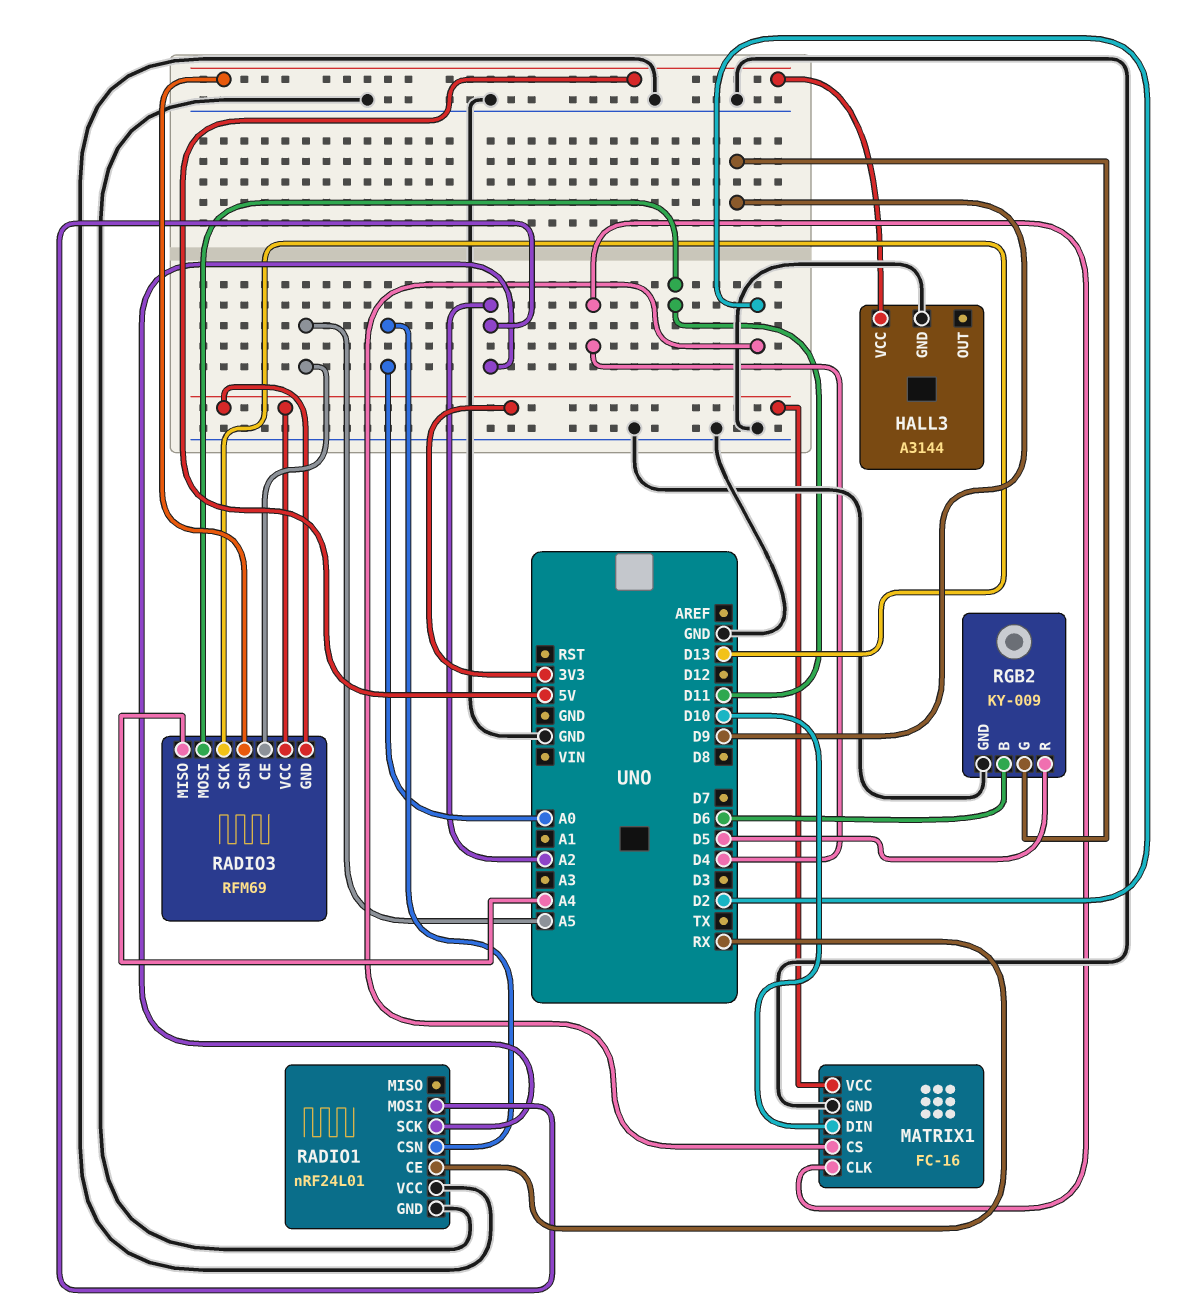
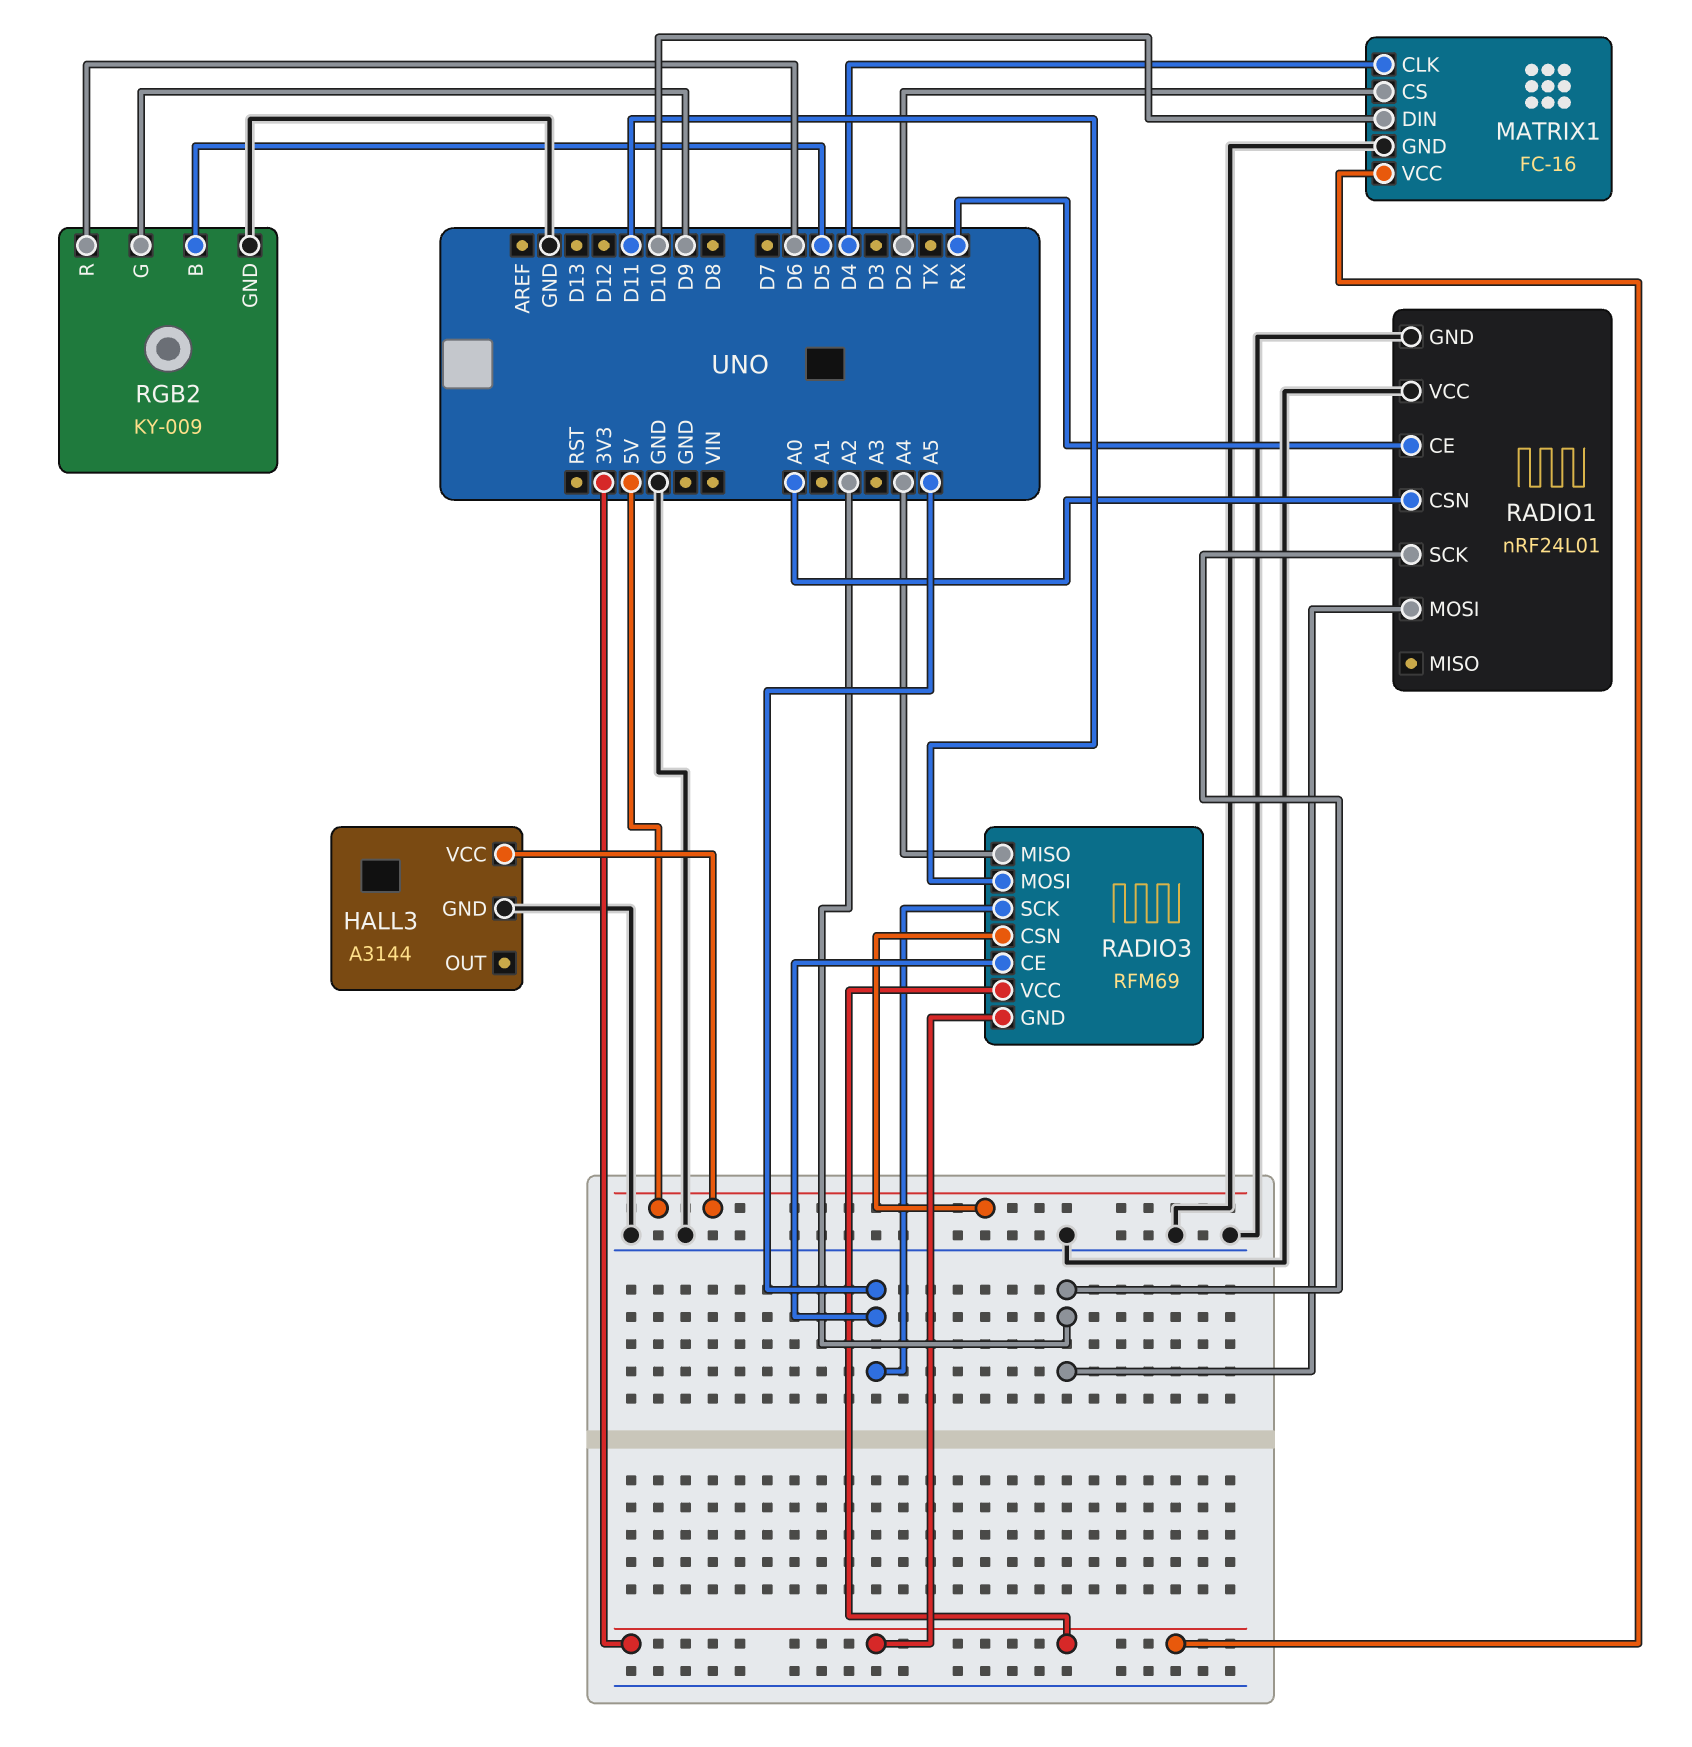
RADIO3 pin SCK: D13 -> A5
RGB2 pin B: D6 -> D5
RGB2 pin R: D5 -> D6

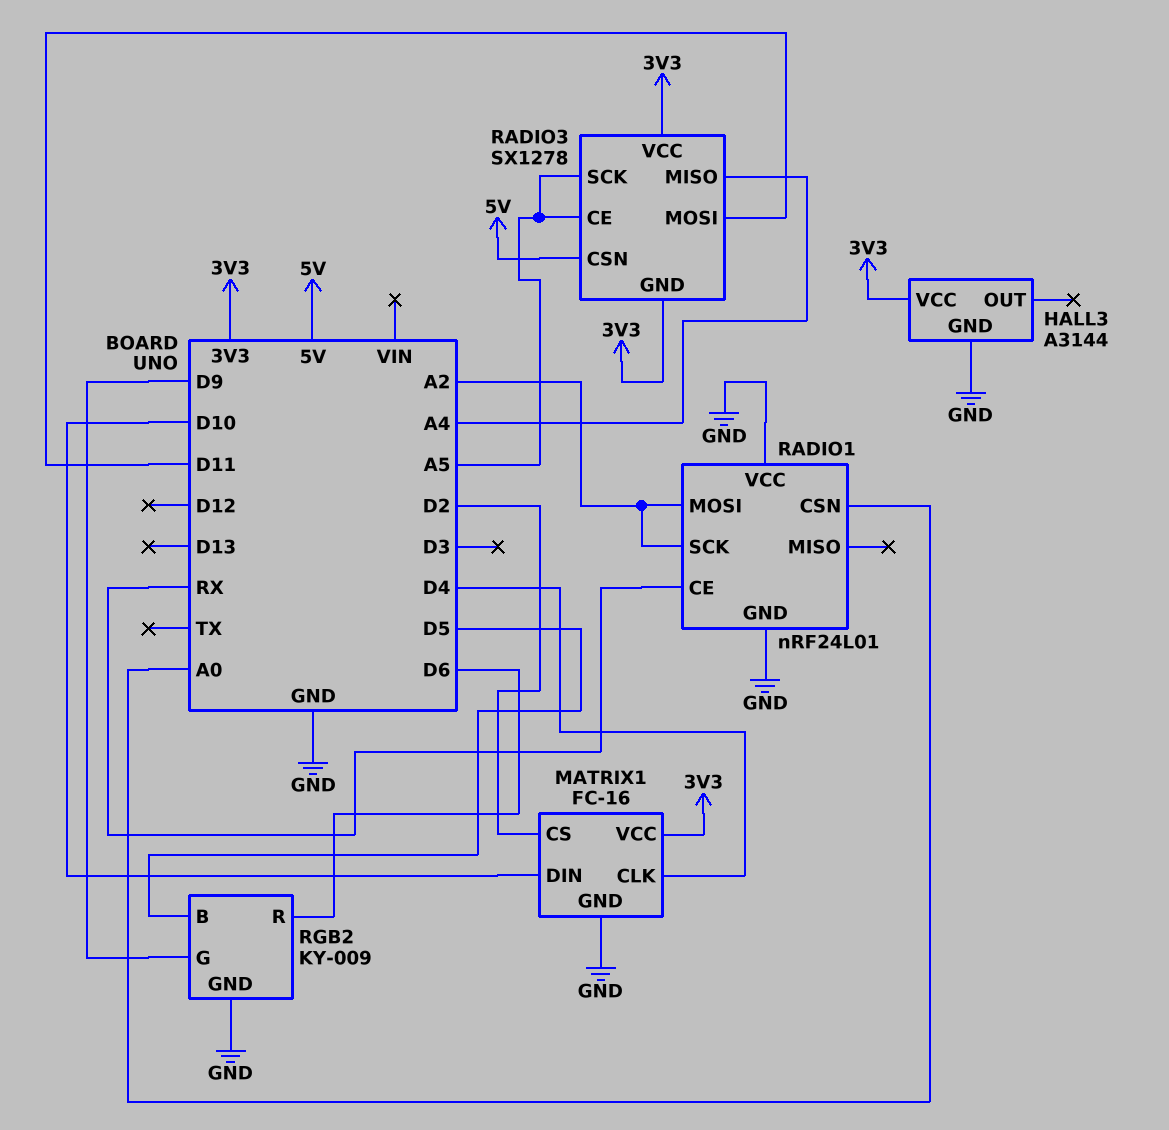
HALL3 pin VCC: 5V -> 3V3
RADIO3: RFM69 -> SX1278

